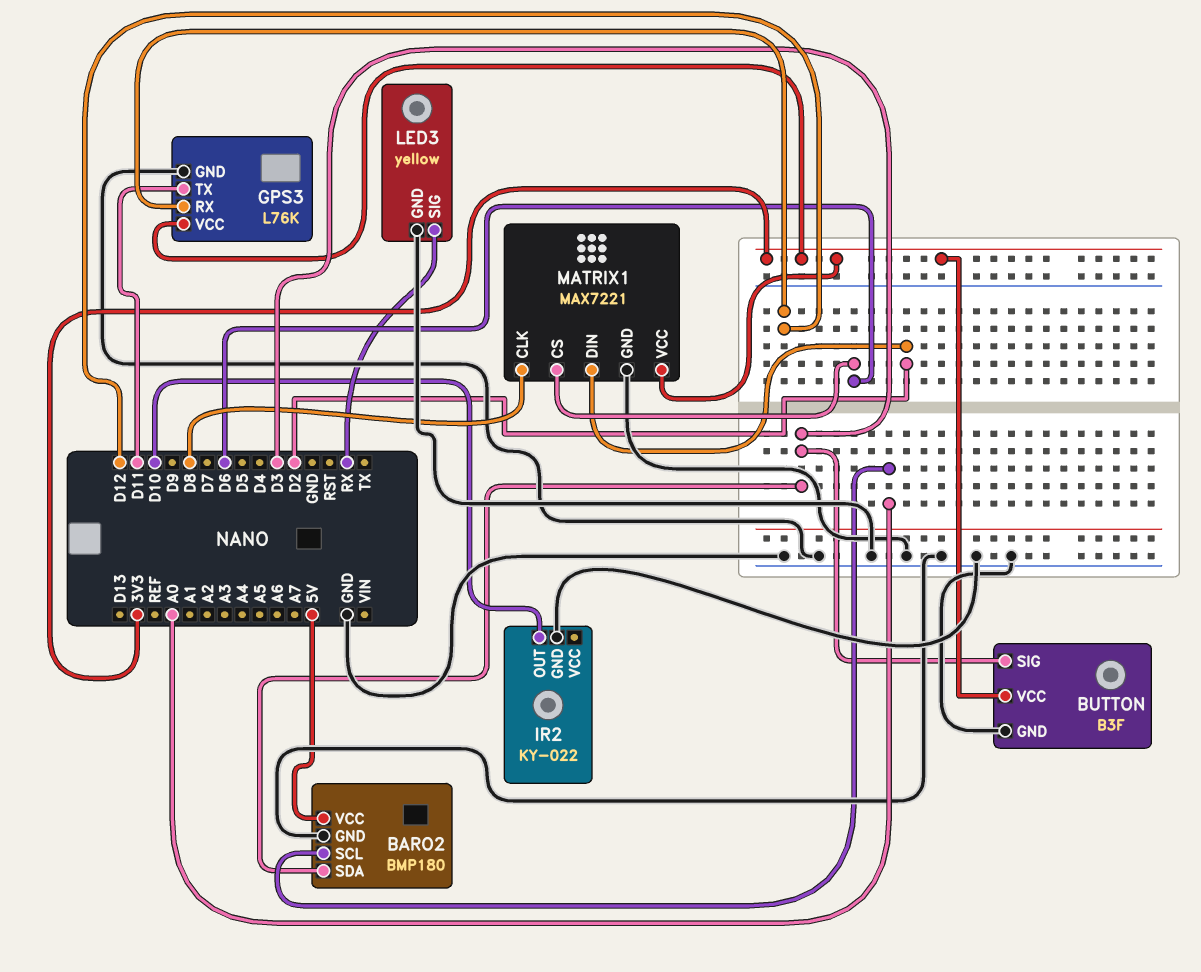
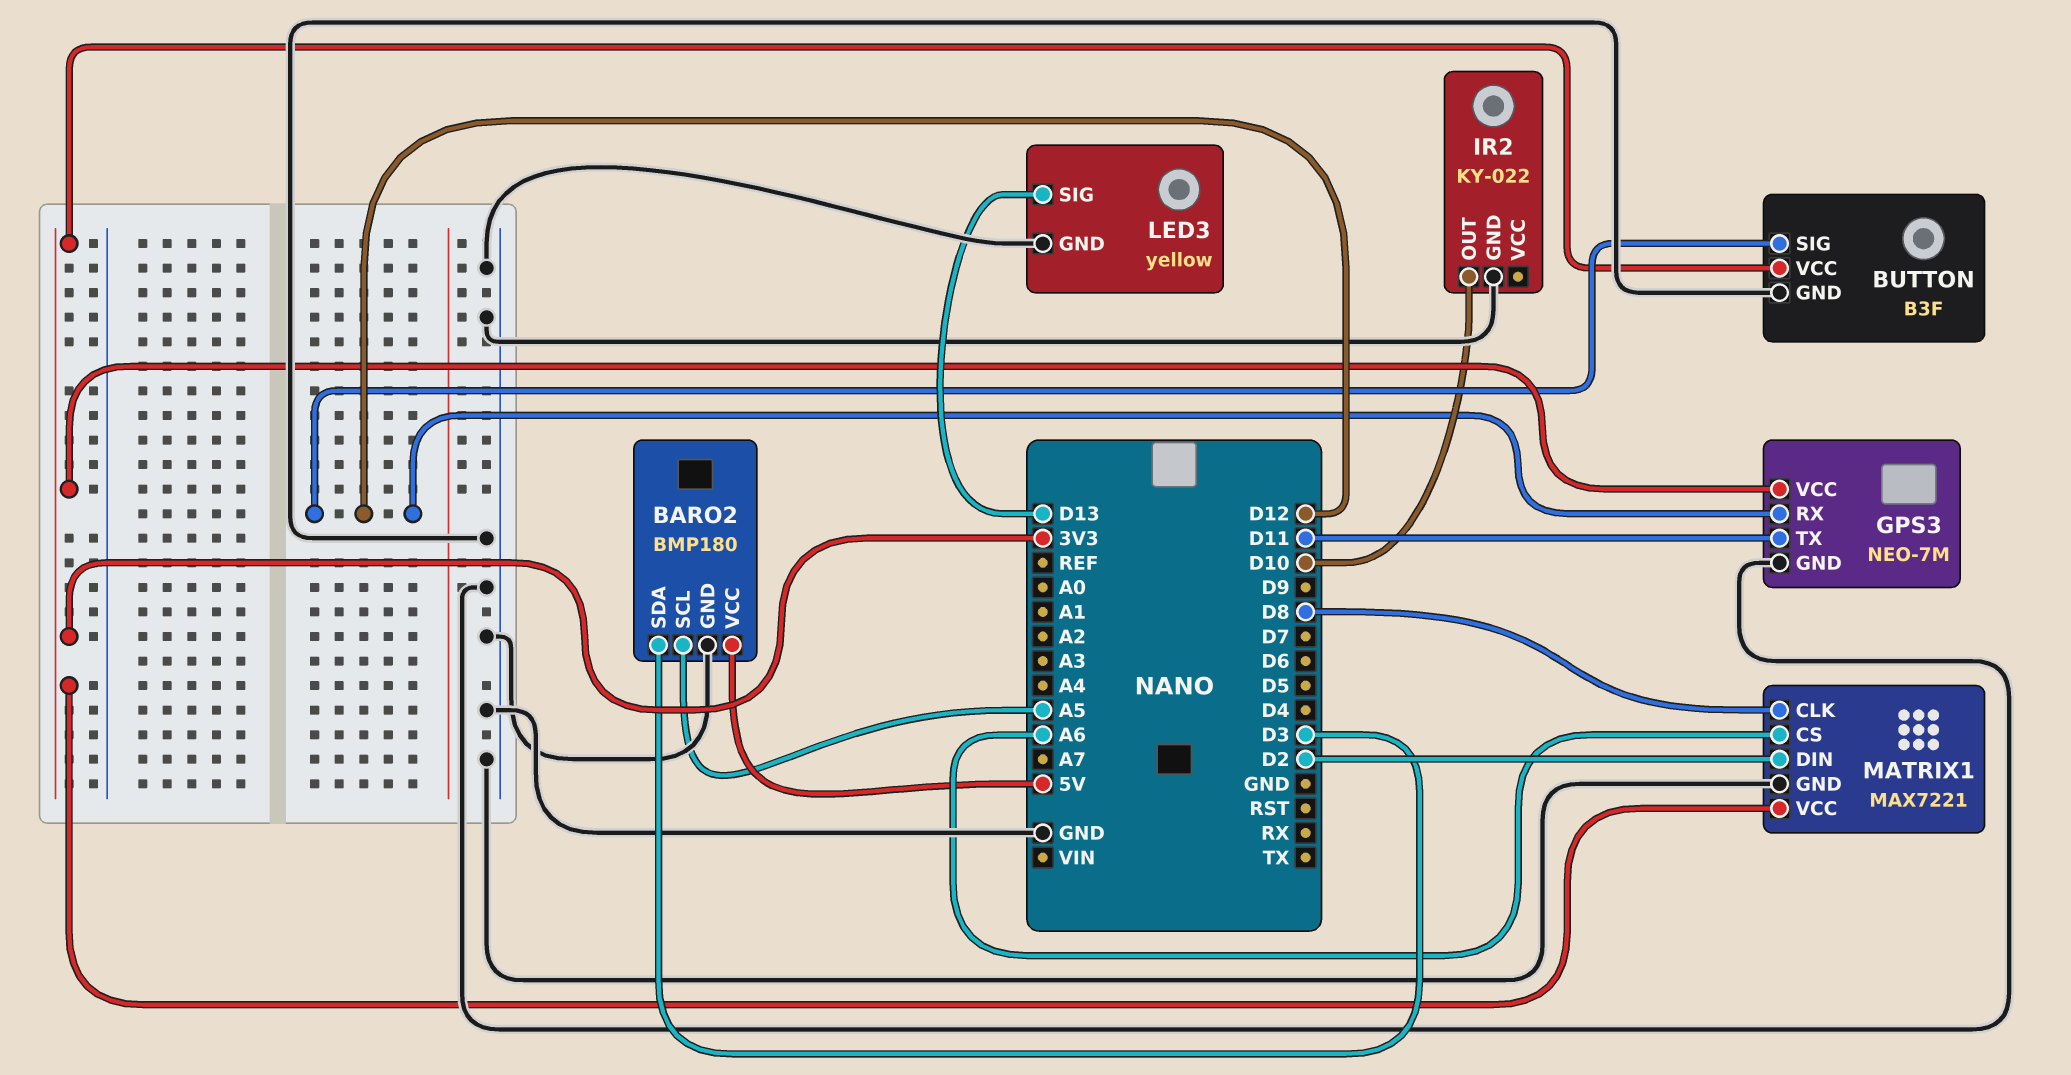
BARO2 pin SCL: A0 -> A5
BUTTON pin SIG: D3 -> D12
GPS3: L76K -> NEO-7M
LED3 pin SIG: RX -> D13
MATRIX1 pin CS: D6 -> A6

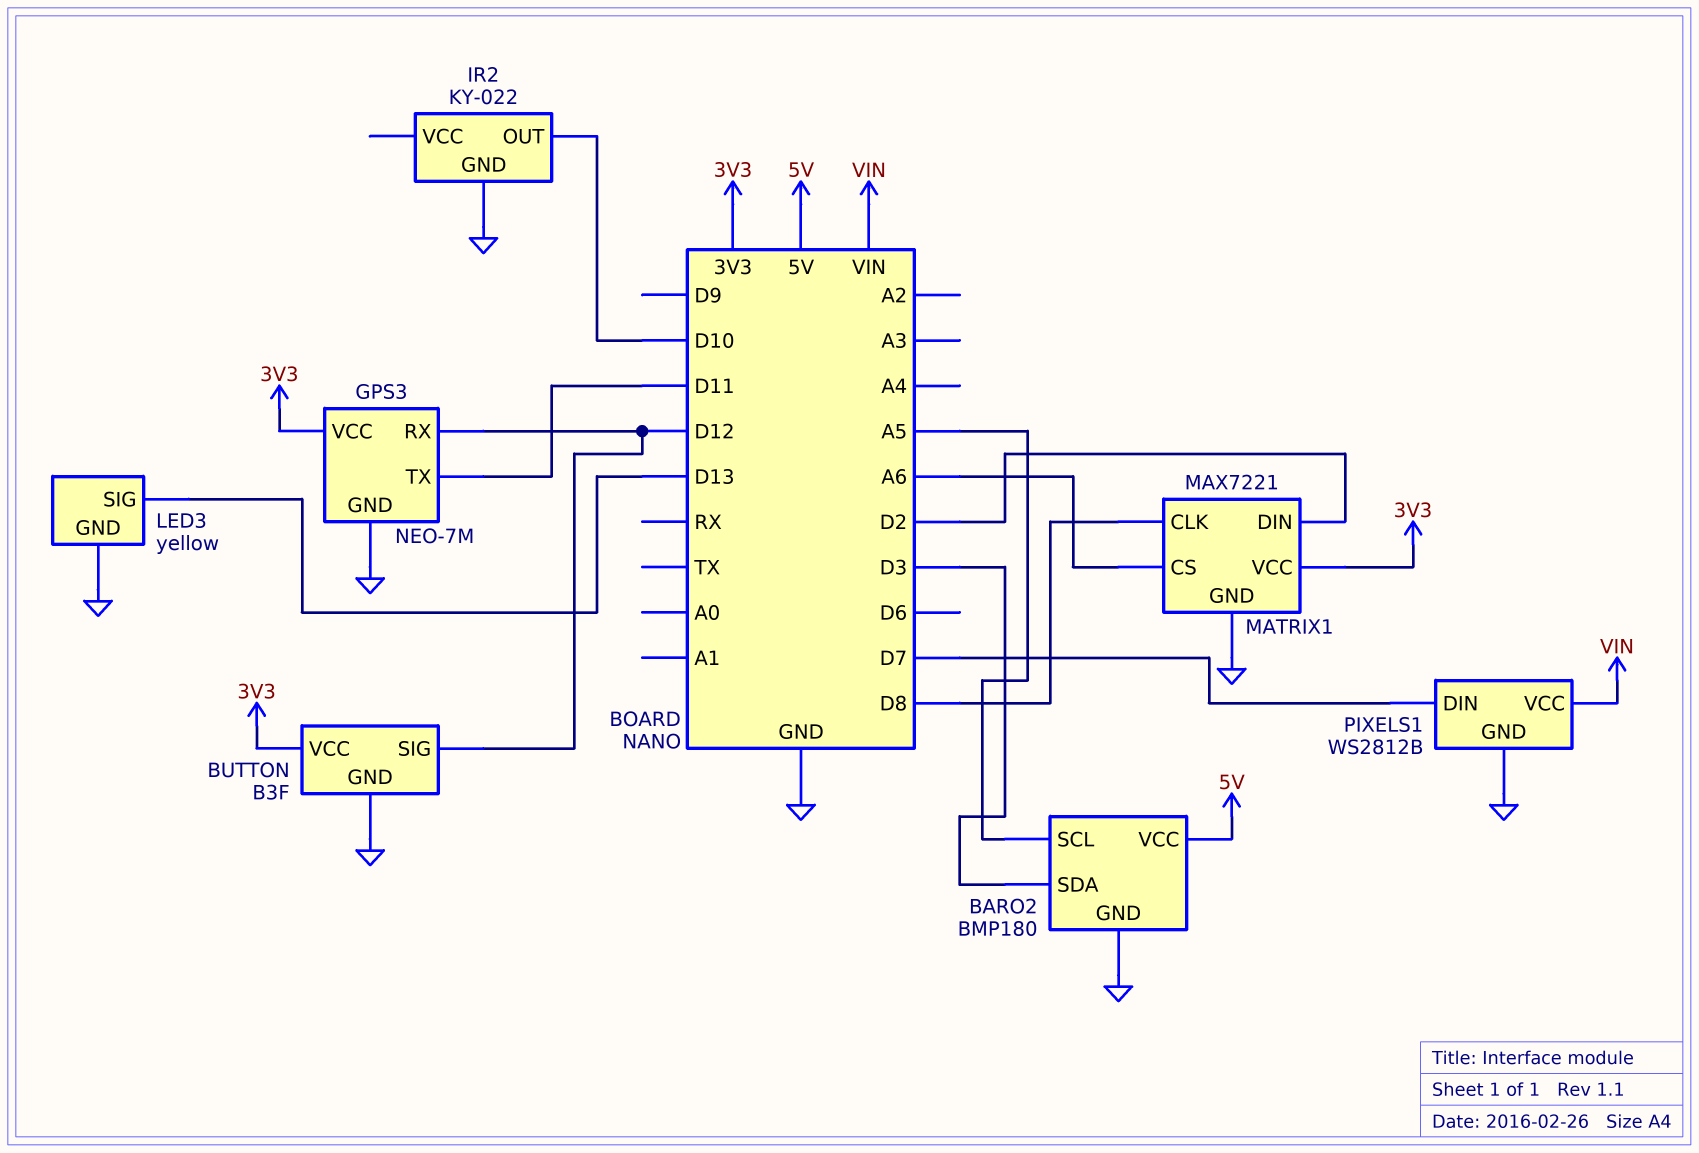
PIXELS1: none -> WS2812B
PIXELS1 pin DIN: none -> D7
PIXELS1 pin GND: none -> GND
PIXELS1 pin VCC: none -> VIN

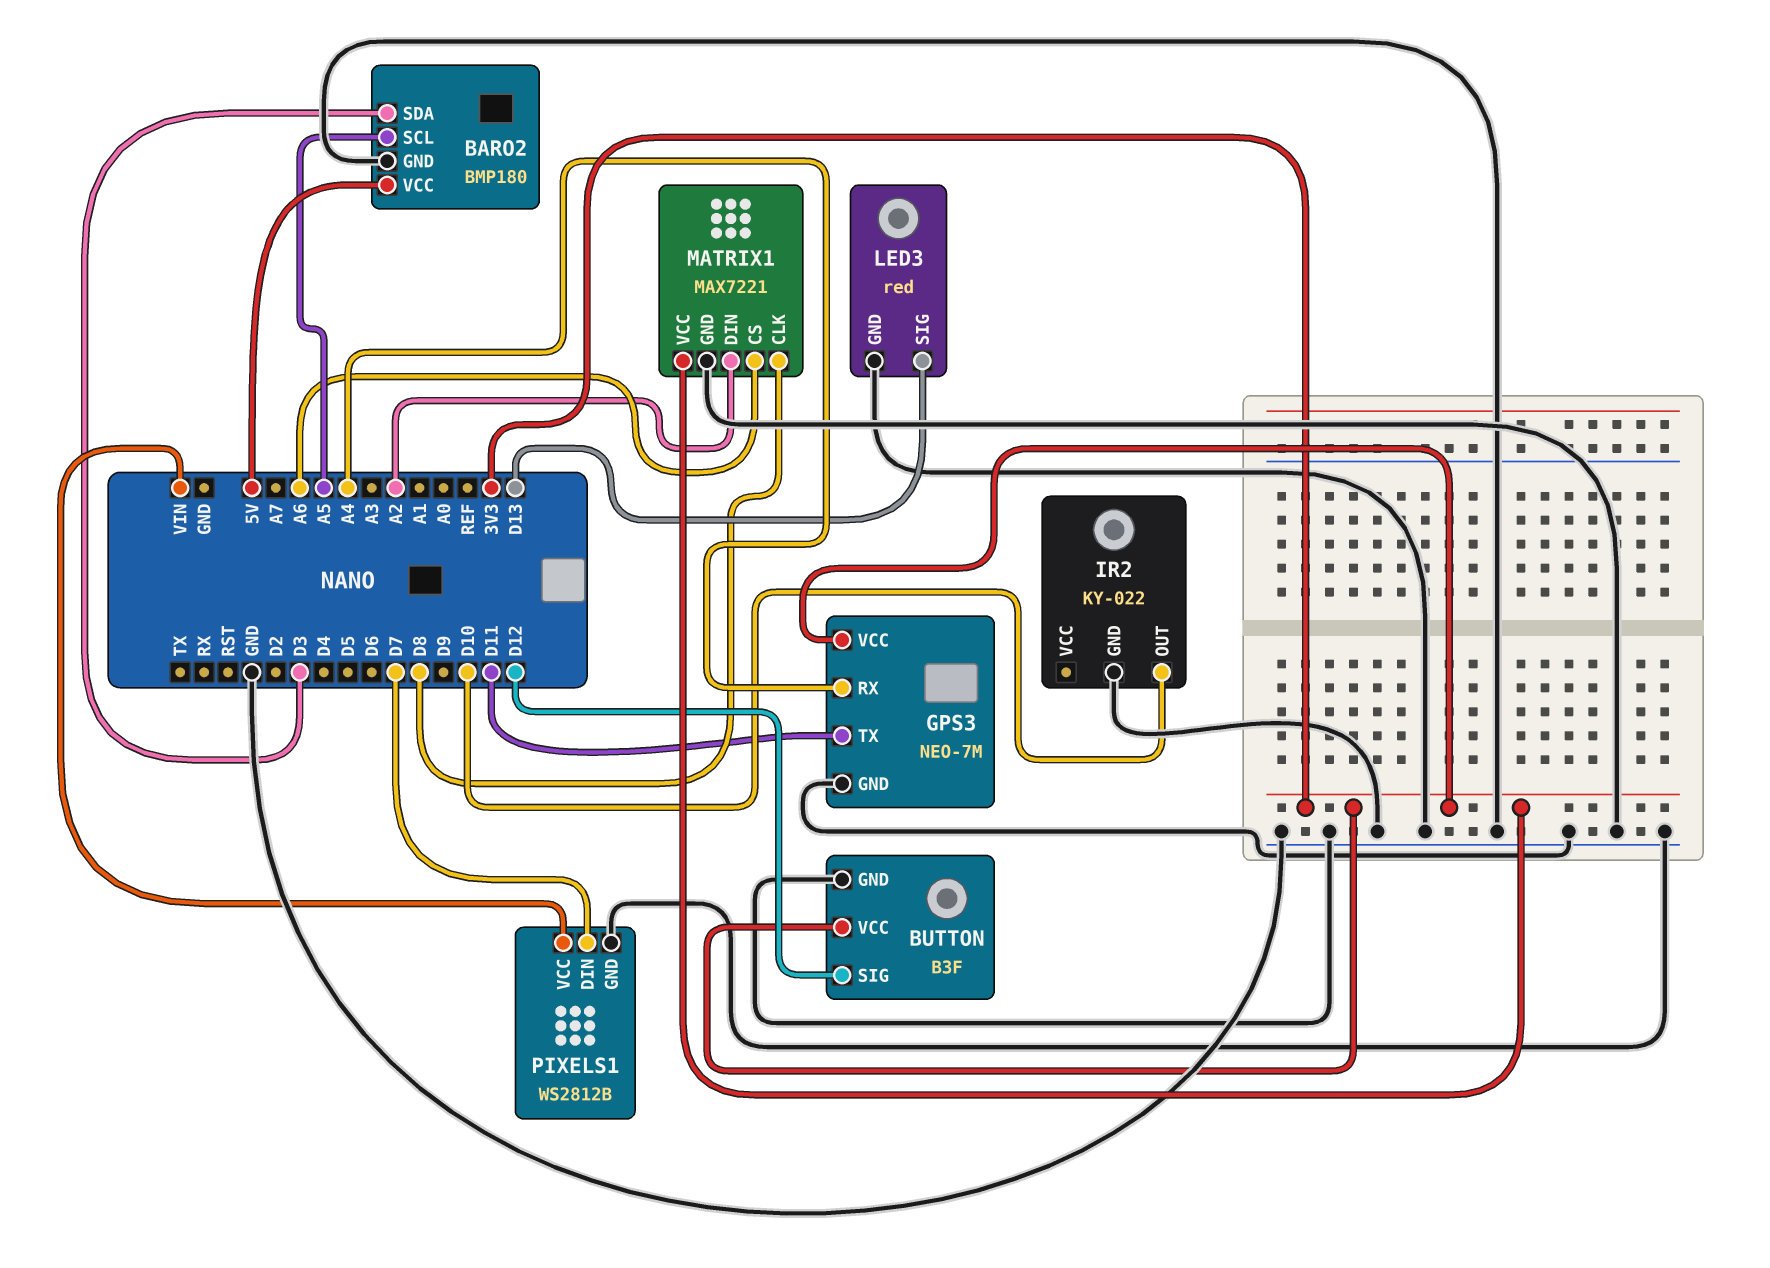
GPS3 pin RX: D12 -> A4
LED3: yellow -> red
MATRIX1 pin DIN: D2 -> A2

